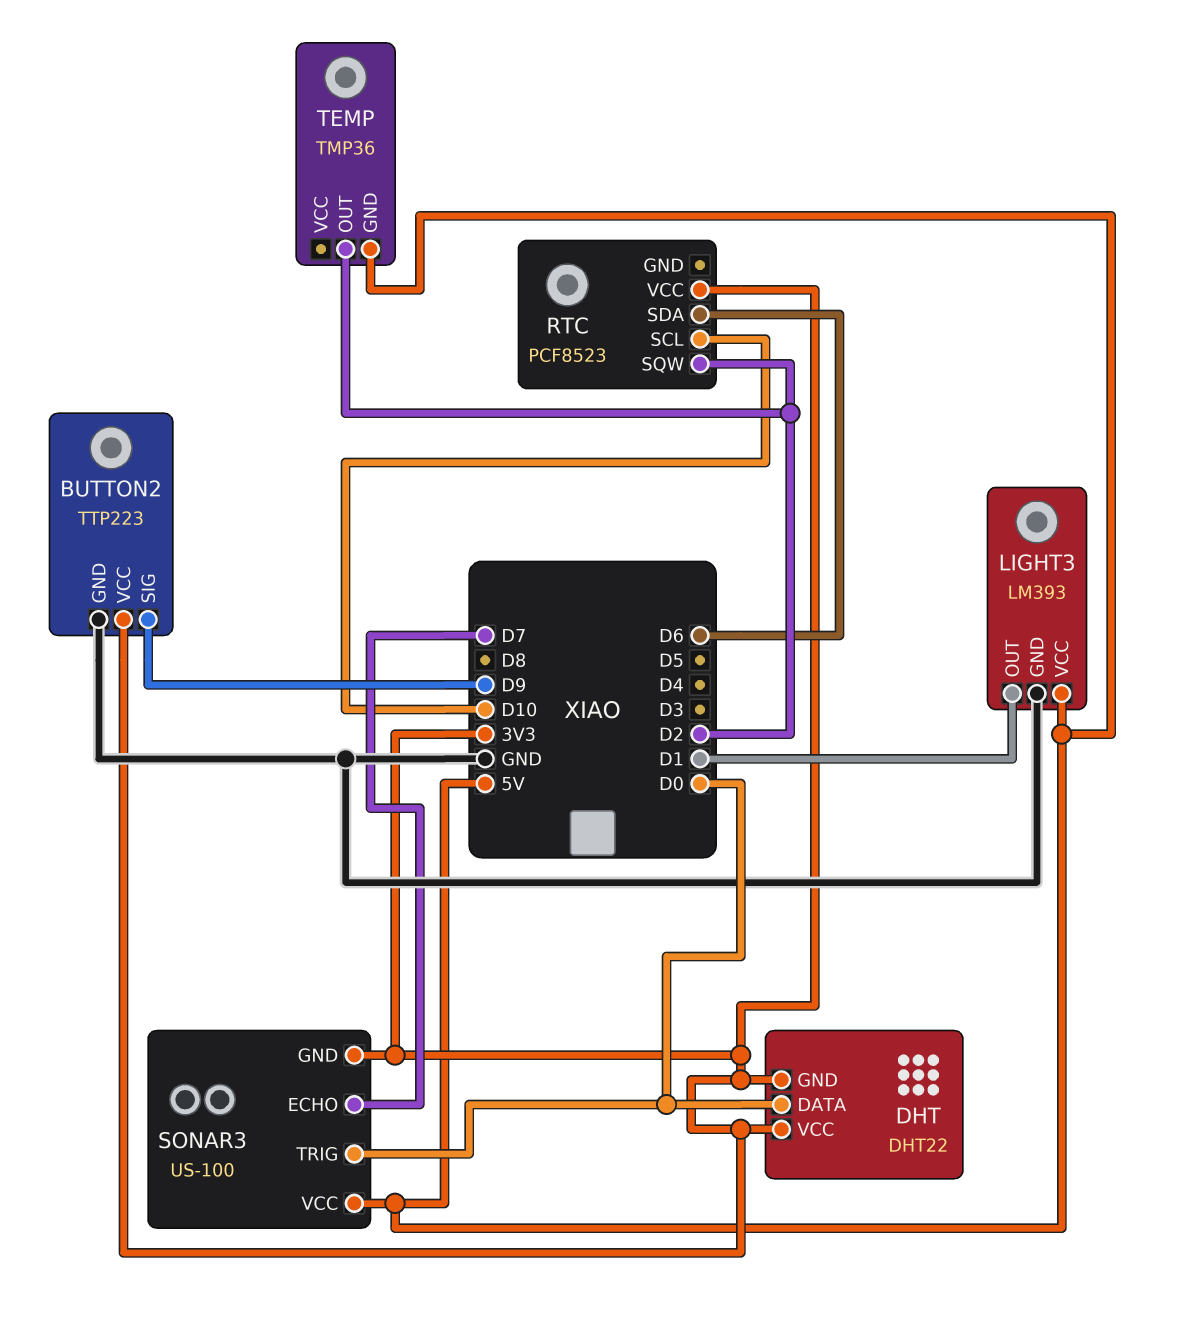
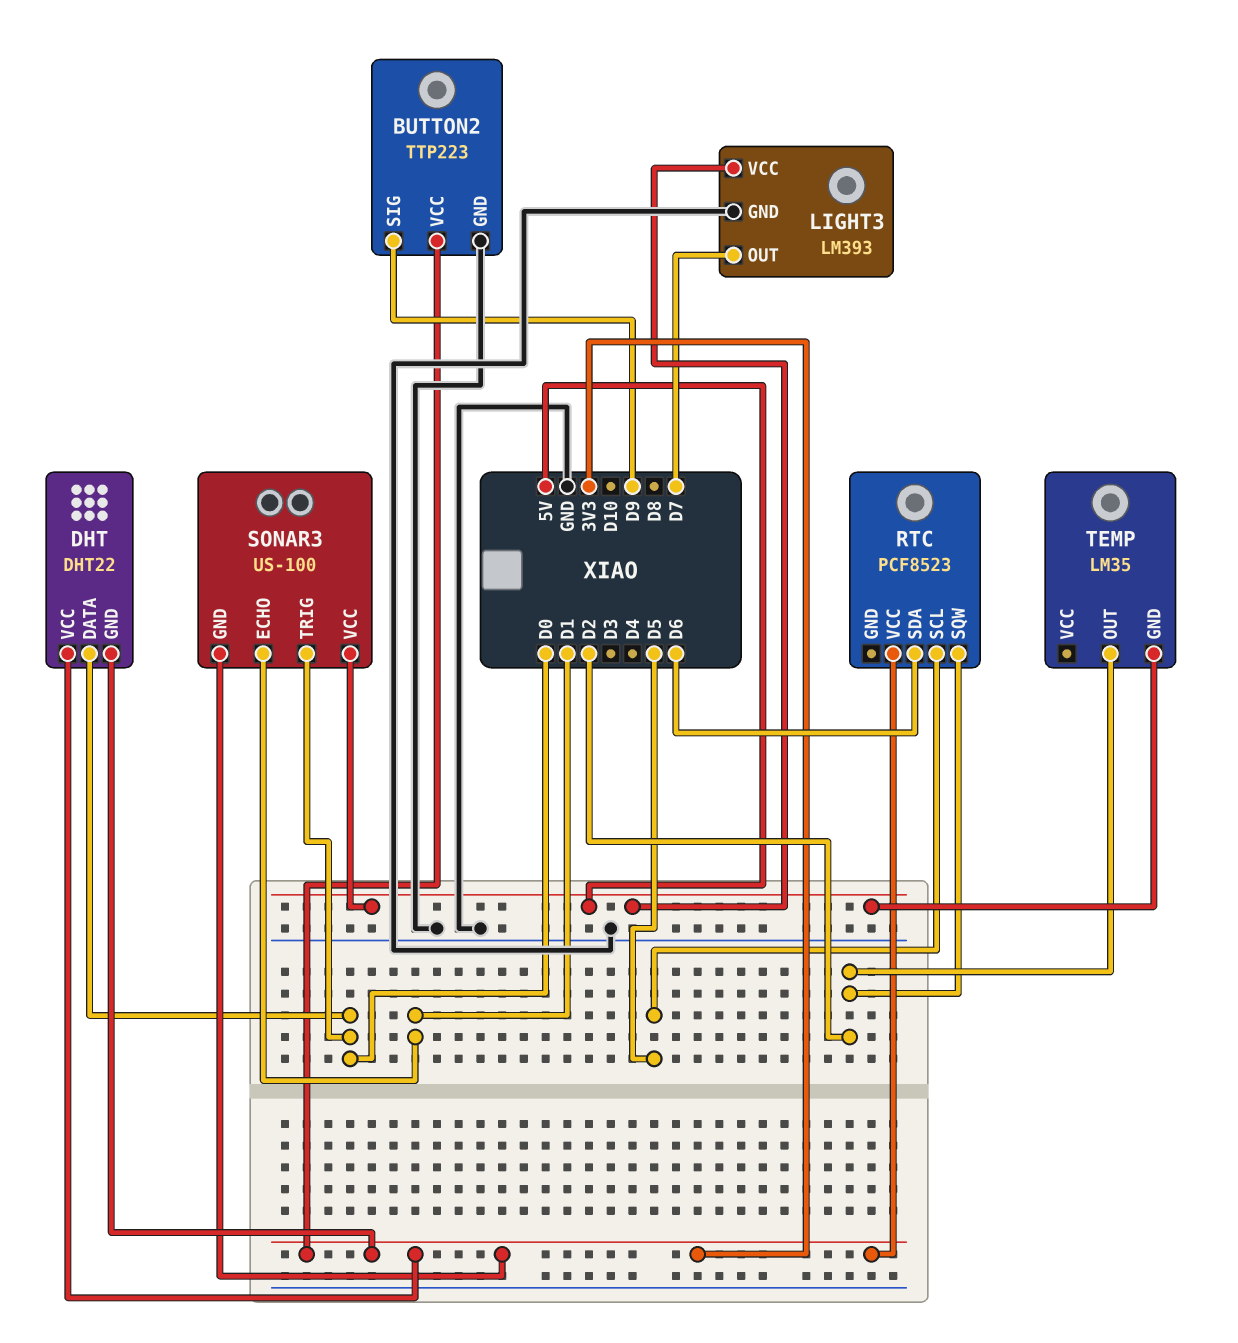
LIGHT3 pin OUT: D1 -> D7
RTC pin SCL: D10 -> D5
SONAR3 pin ECHO: D7 -> D1
TEMP: TMP36 -> LM35

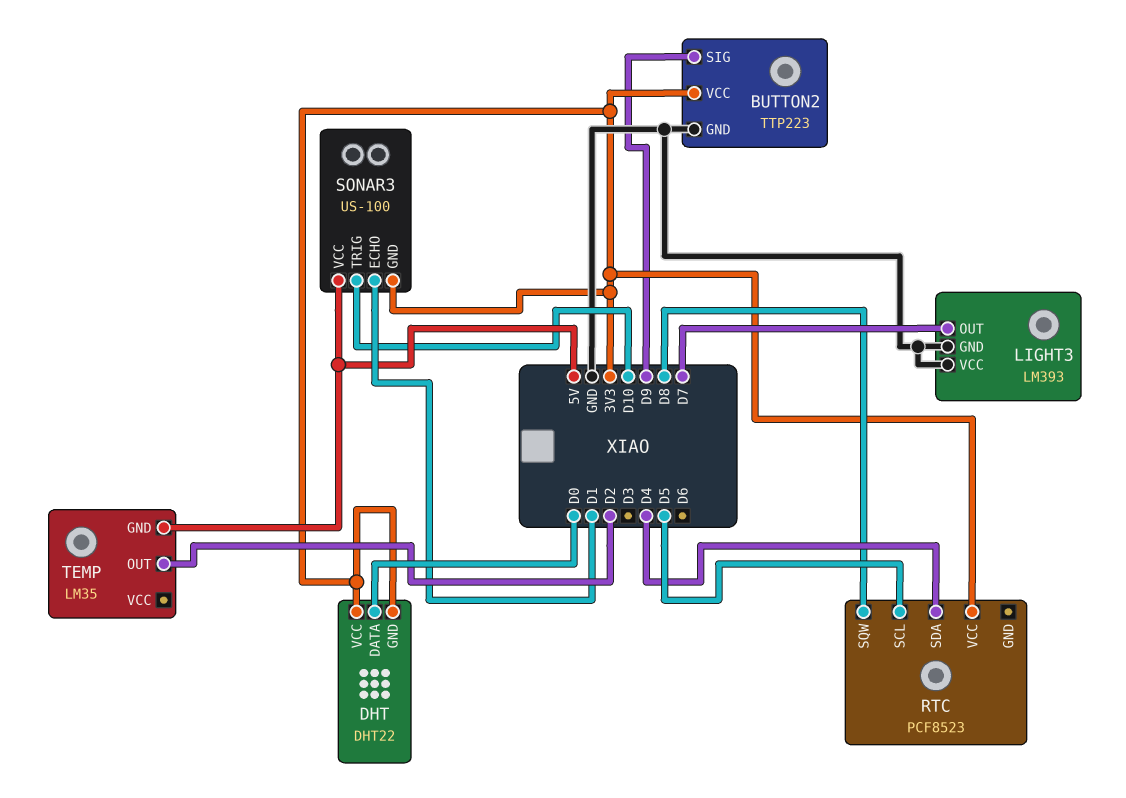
LIGHT3 pin VCC: 5V -> GND
RTC pin SDA: D6 -> D4
RTC pin SQW: D2 -> D8
SONAR3 pin TRIG: D0 -> D10

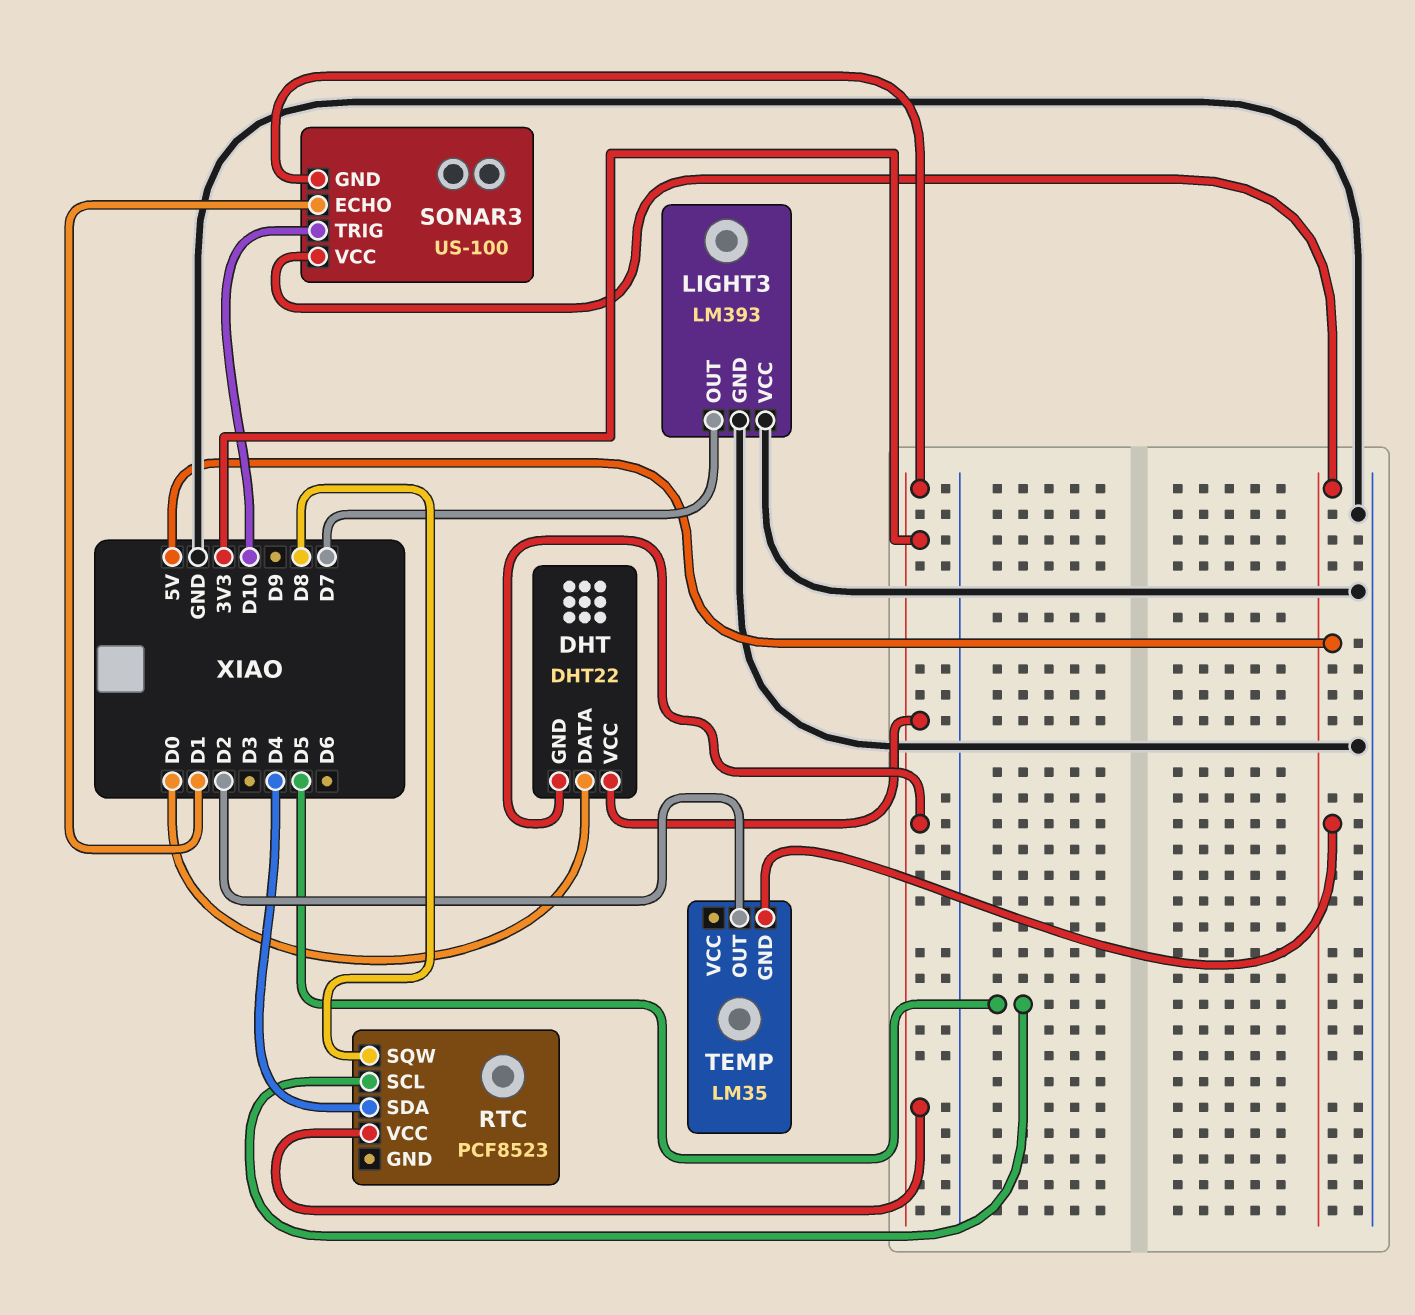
BUTTON2: TTP223 -> none
BUTTON2 pin GND: GND -> none
BUTTON2 pin SIG: D9 -> none
BUTTON2 pin VCC: 3V3 -> none

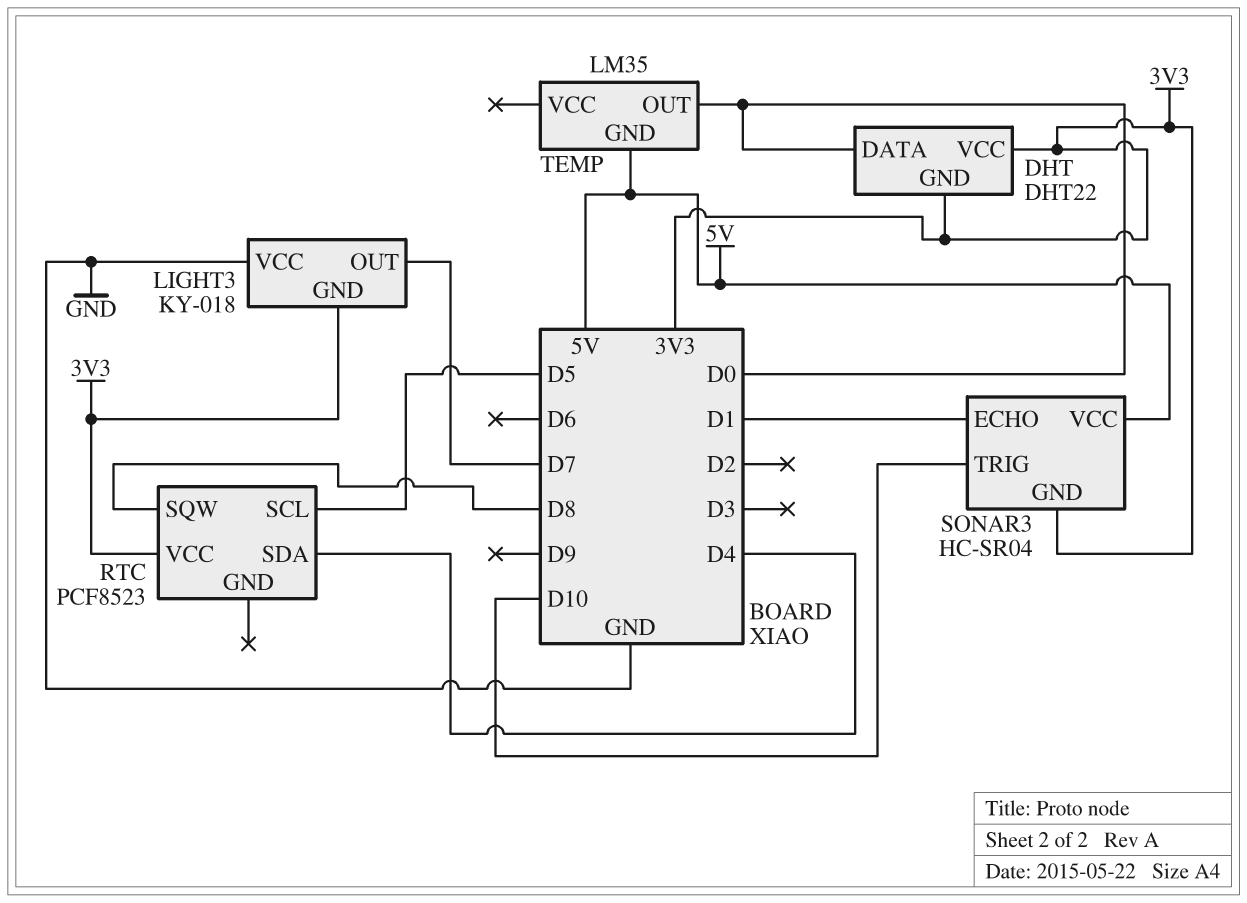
LIGHT3: LM393 -> KY-018
LIGHT3 pin GND: GND -> 3V3
SONAR3: US-100 -> HC-SR04
TEMP pin OUT: D2 -> D0

